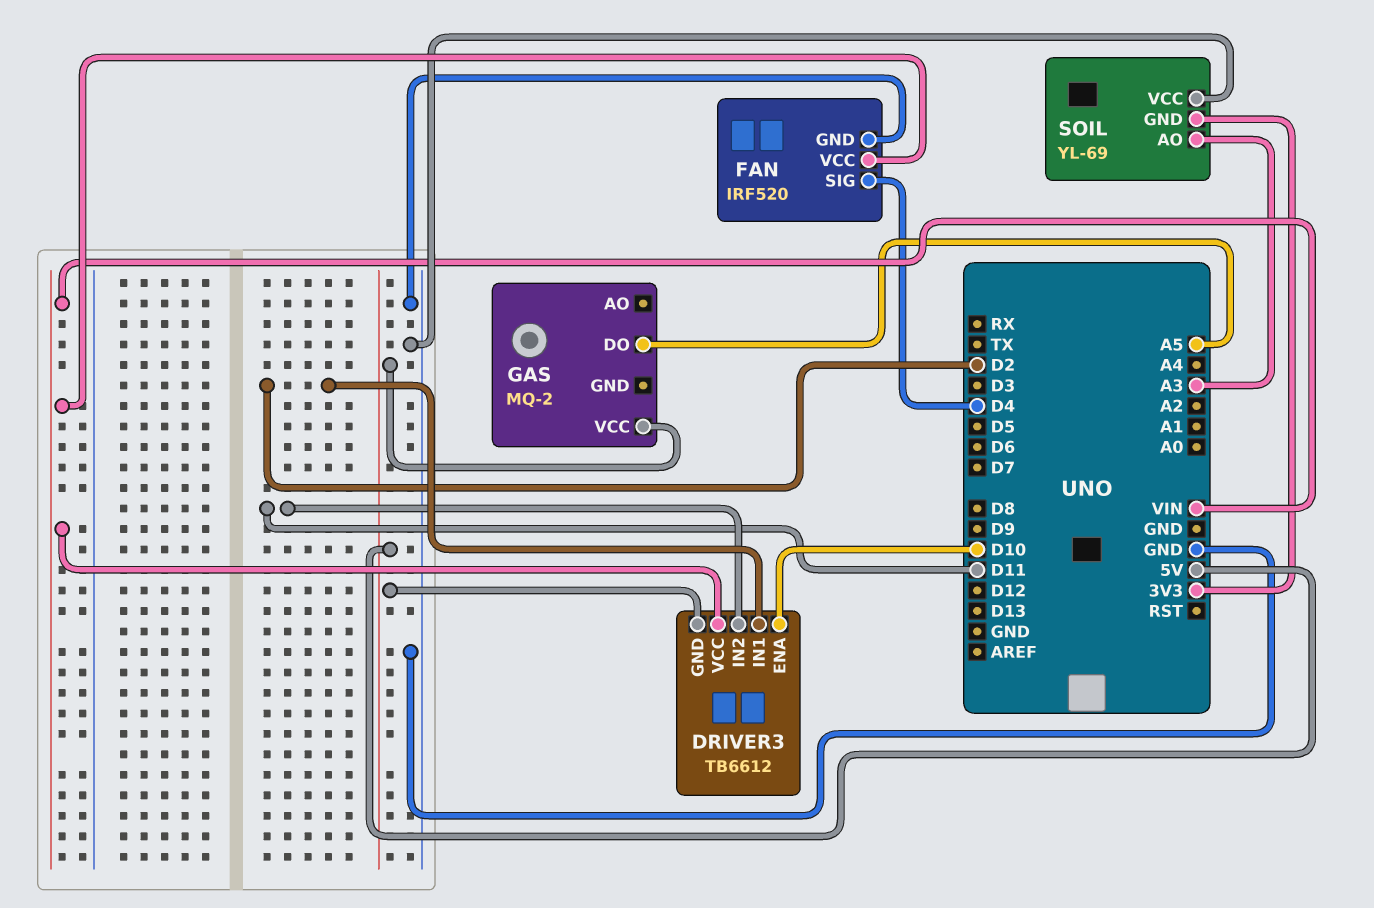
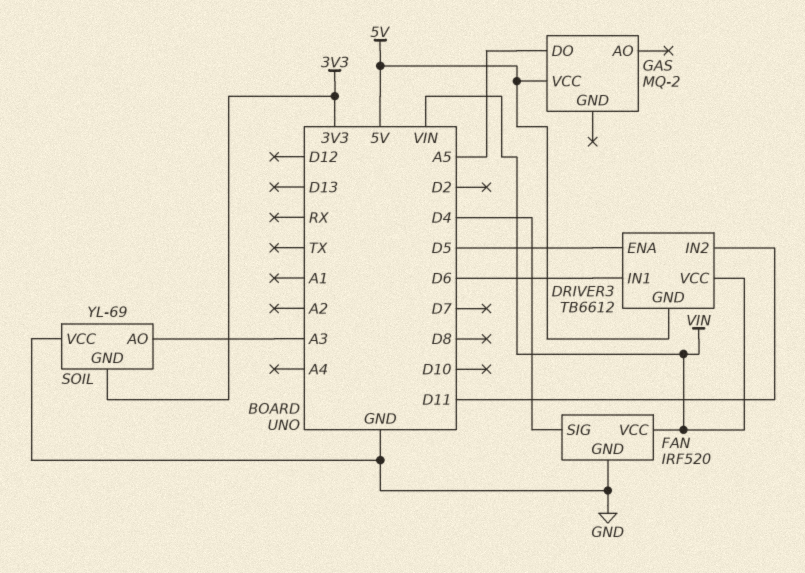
DRIVER3 pin ENA: D10 -> D5
DRIVER3 pin IN1: D2 -> D6

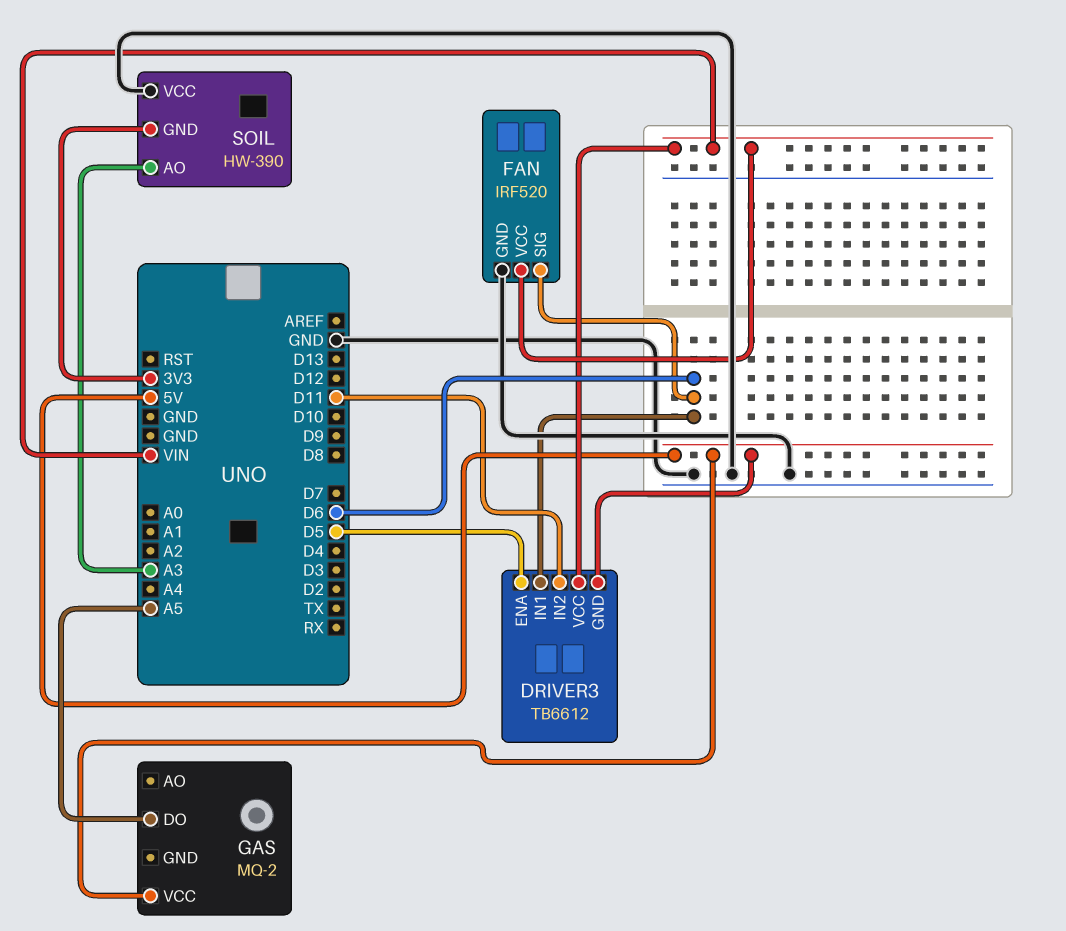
FAN pin SIG: D4 -> D6
SOIL: YL-69 -> HW-390

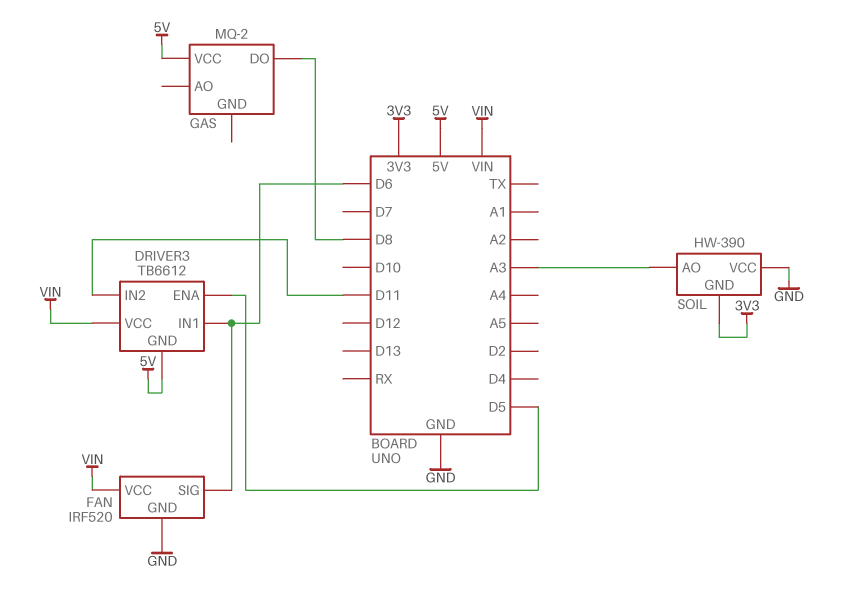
GAS pin DO: A5 -> D8

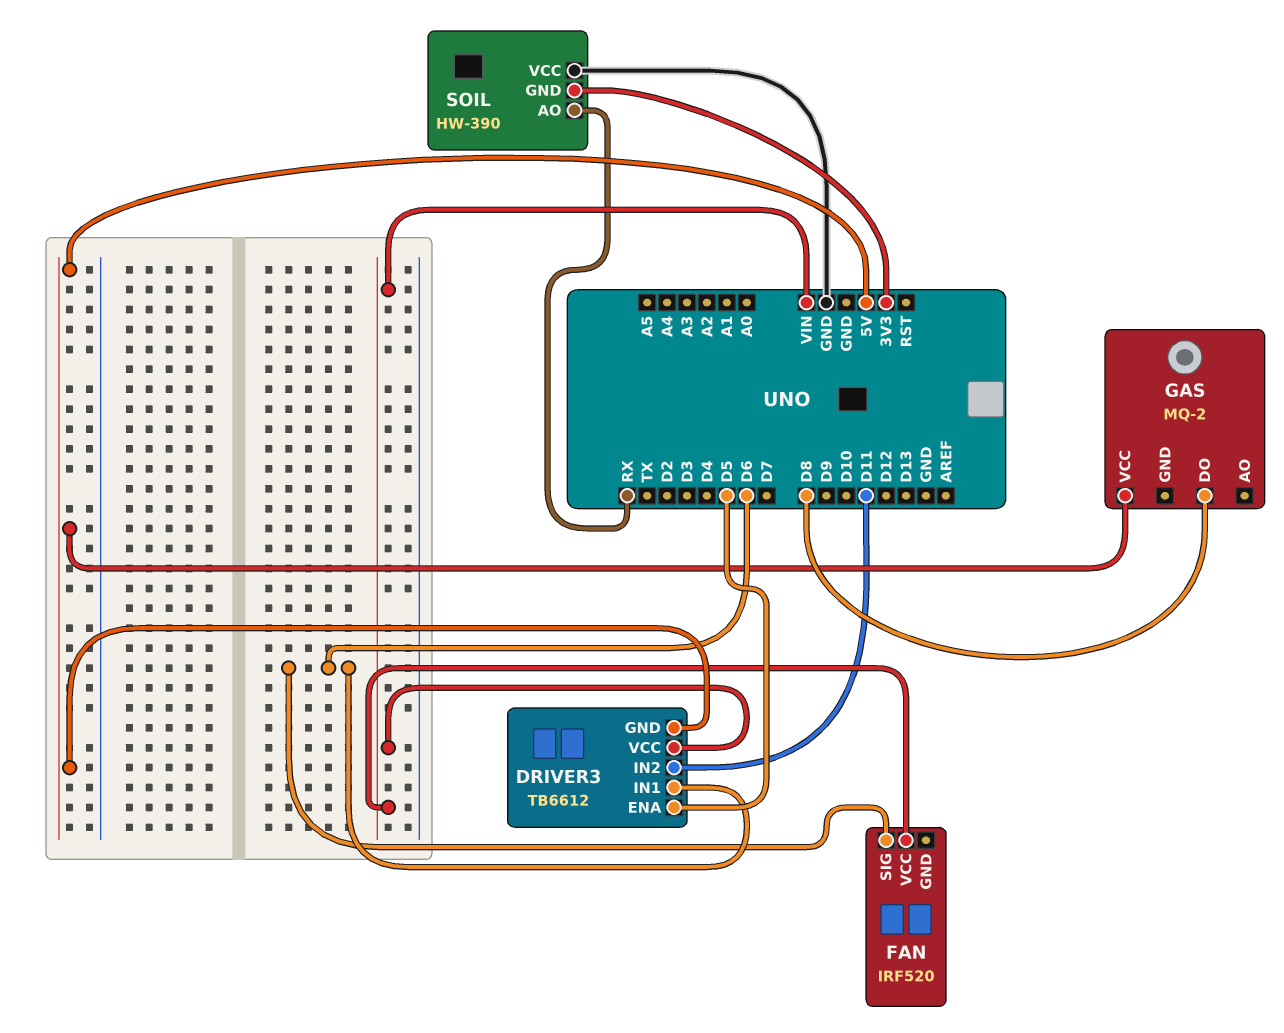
FAN pin GND: GND -> none
SOIL pin AO: A3 -> RX

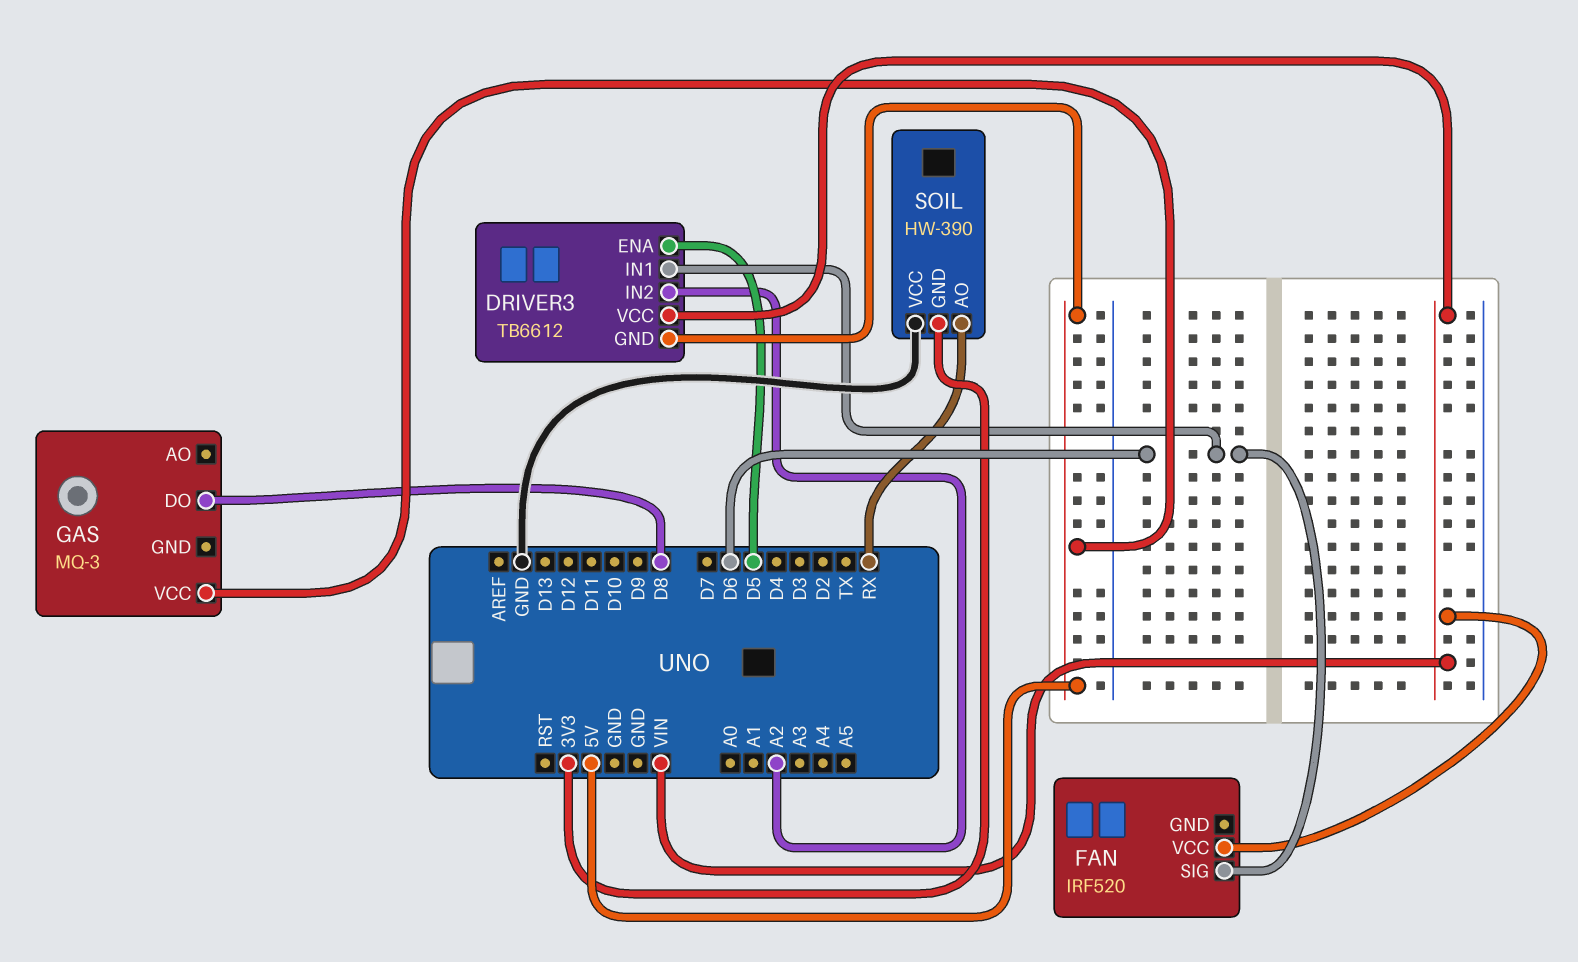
DRIVER3 pin IN2: D11 -> A2
GAS: MQ-2 -> MQ-3

